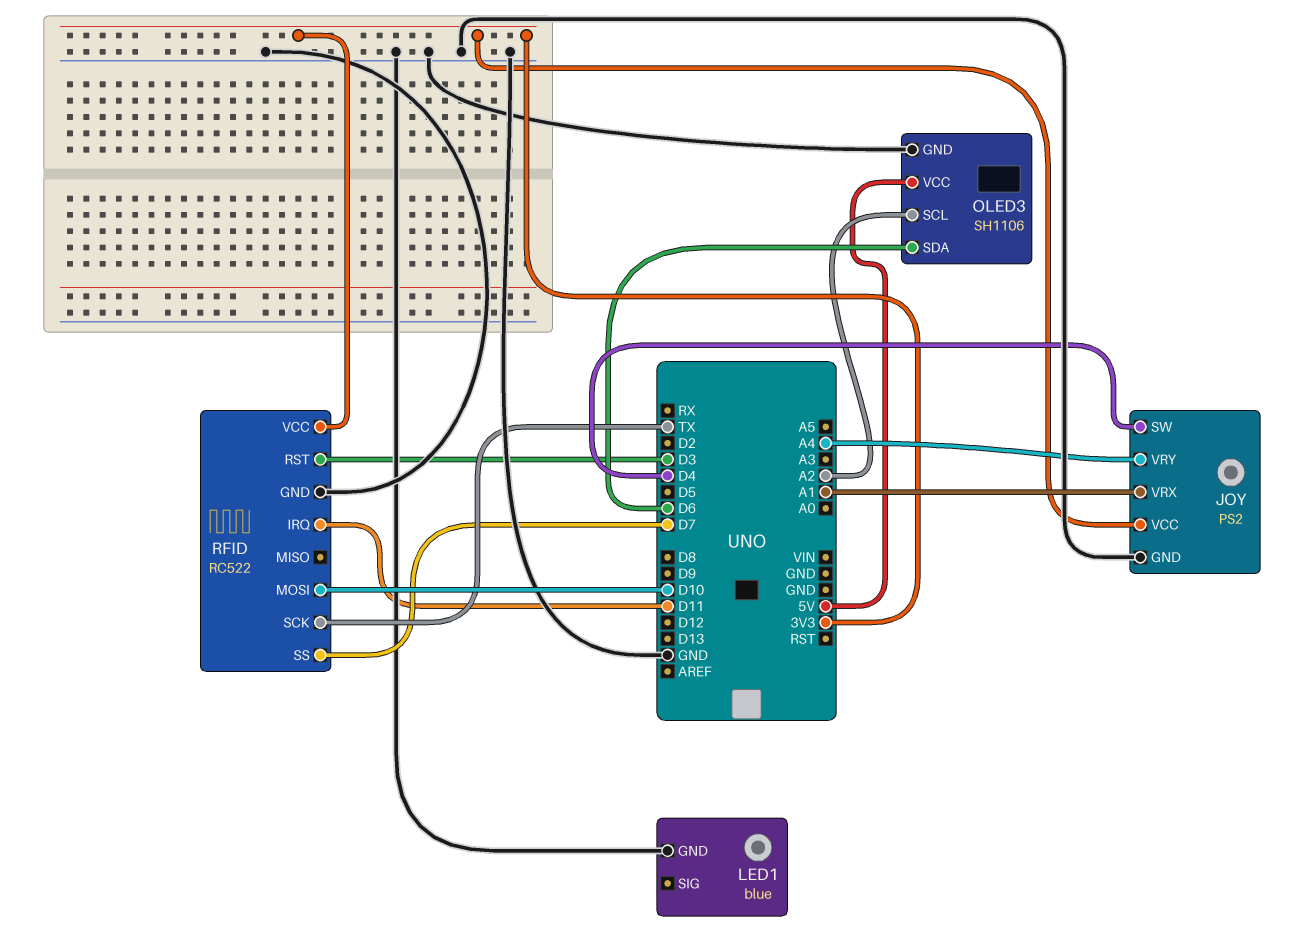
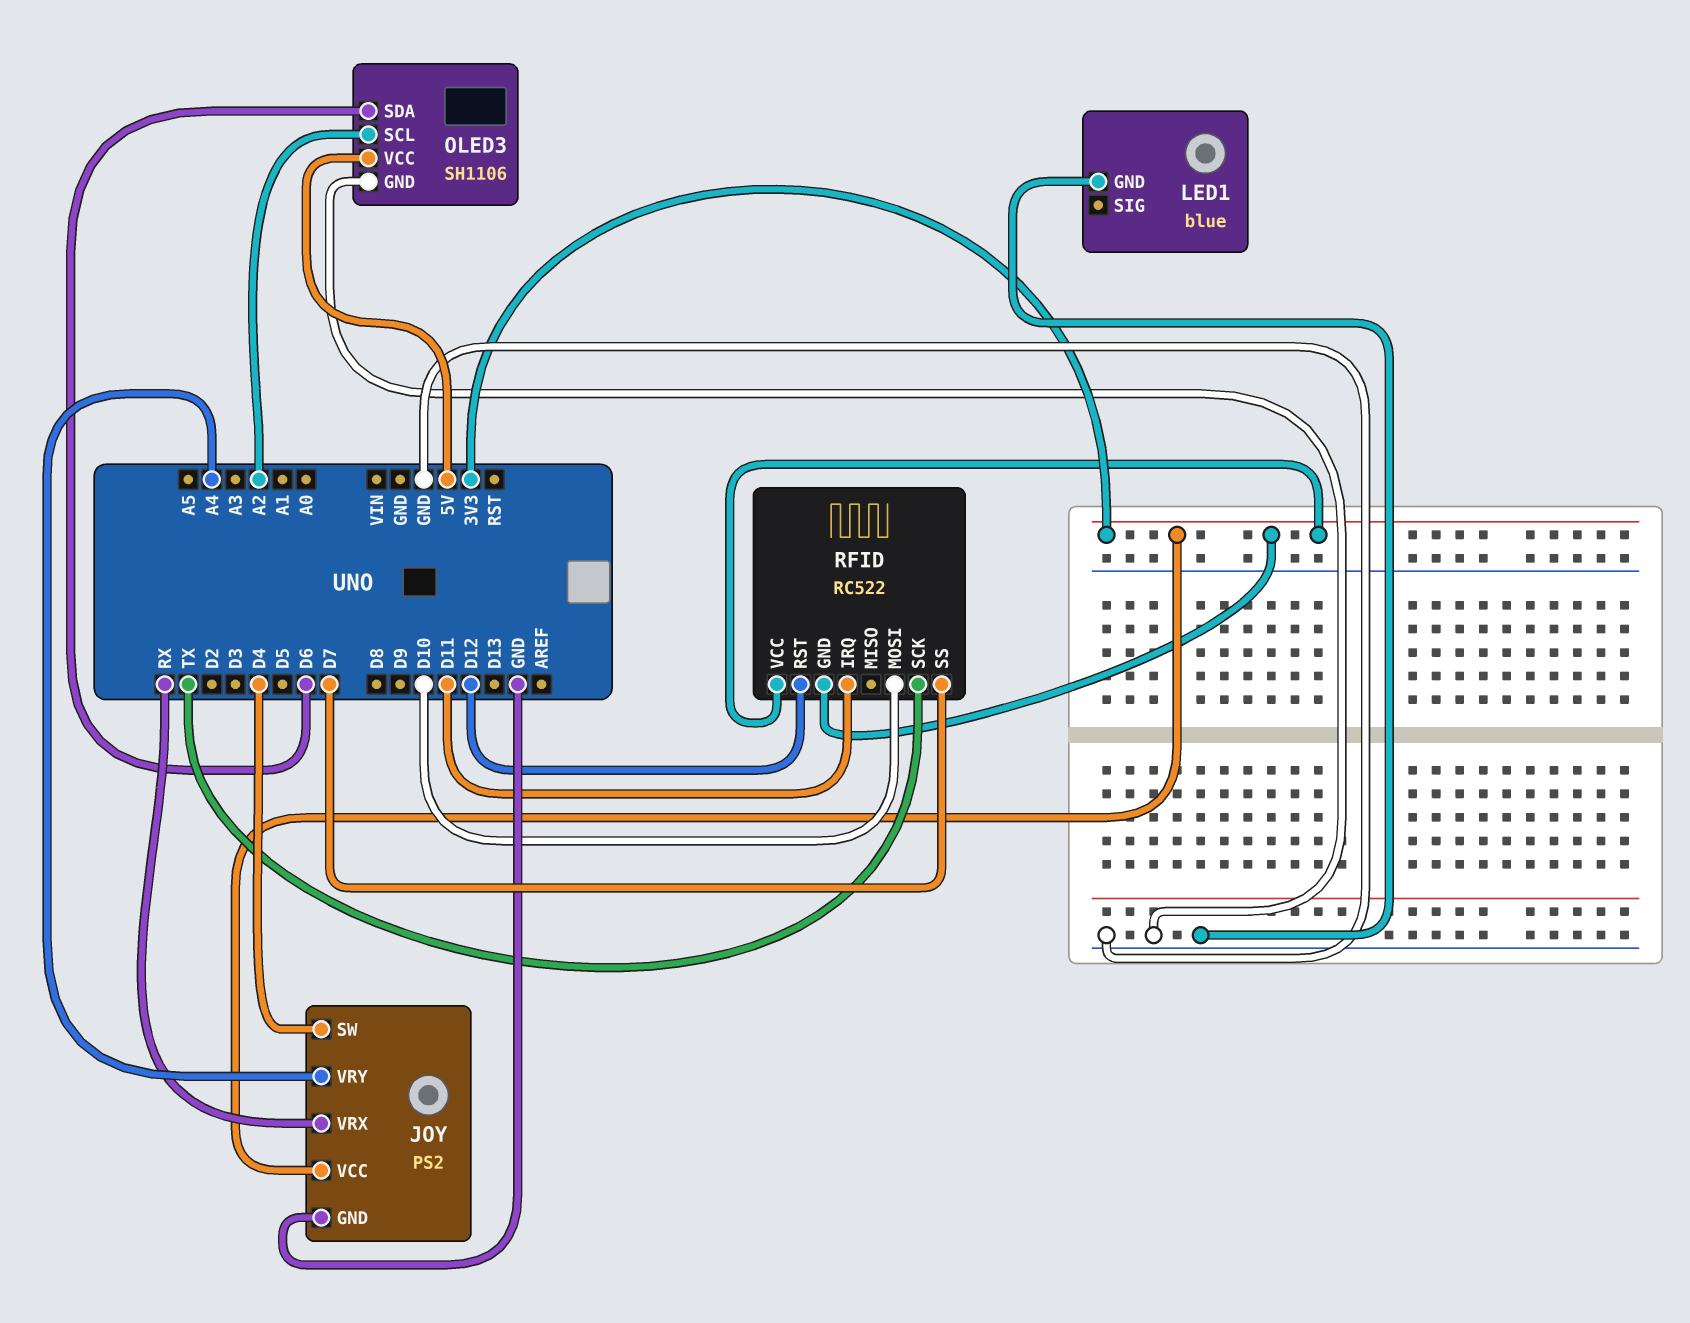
JOY pin VRX: A1 -> RX
RFID pin GND: GND -> 3V3
RFID pin RST: D3 -> D12

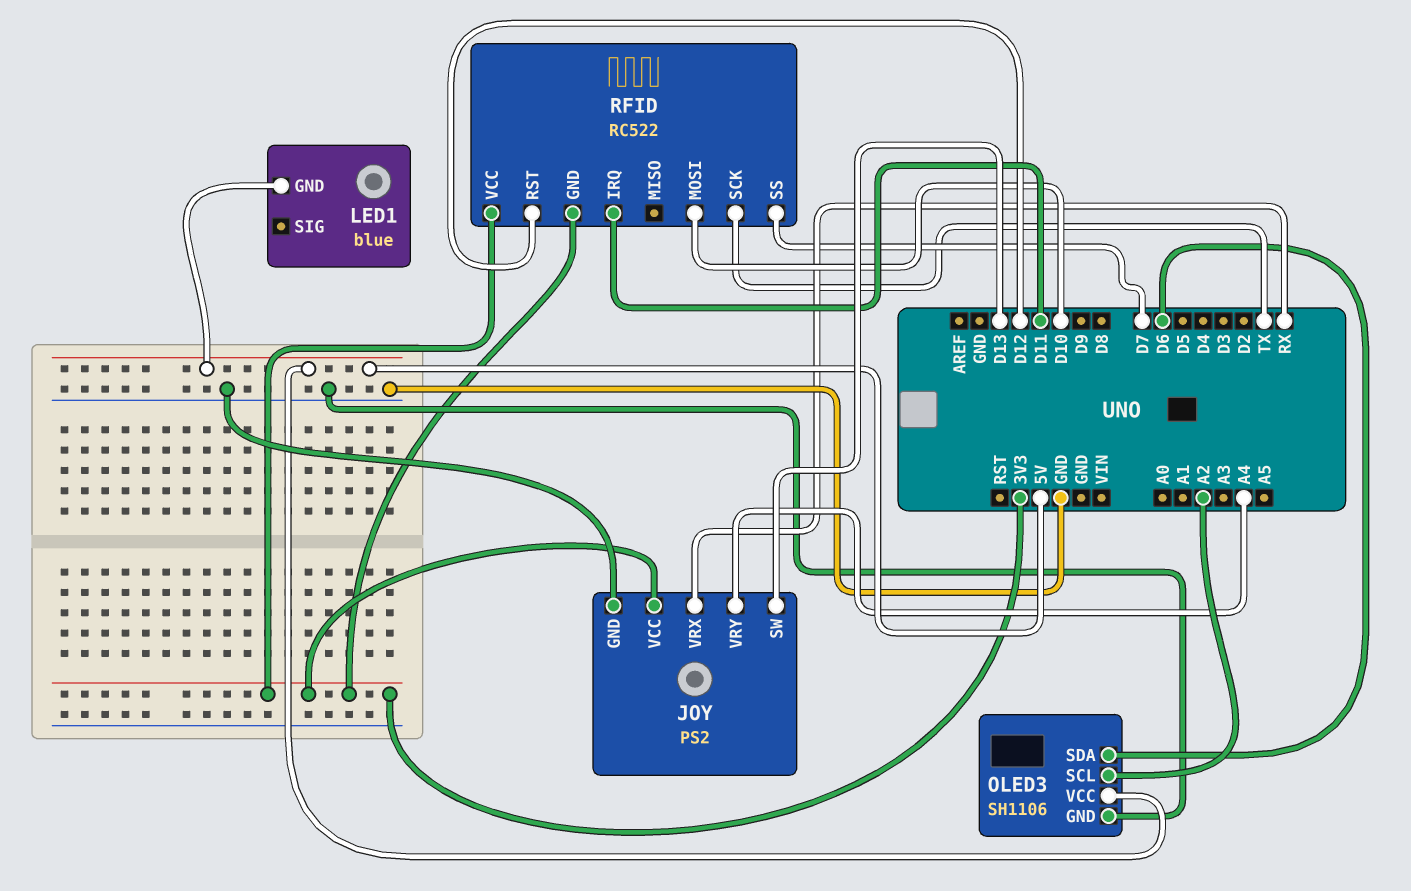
JOY pin SW: D4 -> D13
LED1 pin GND: GND -> 5V

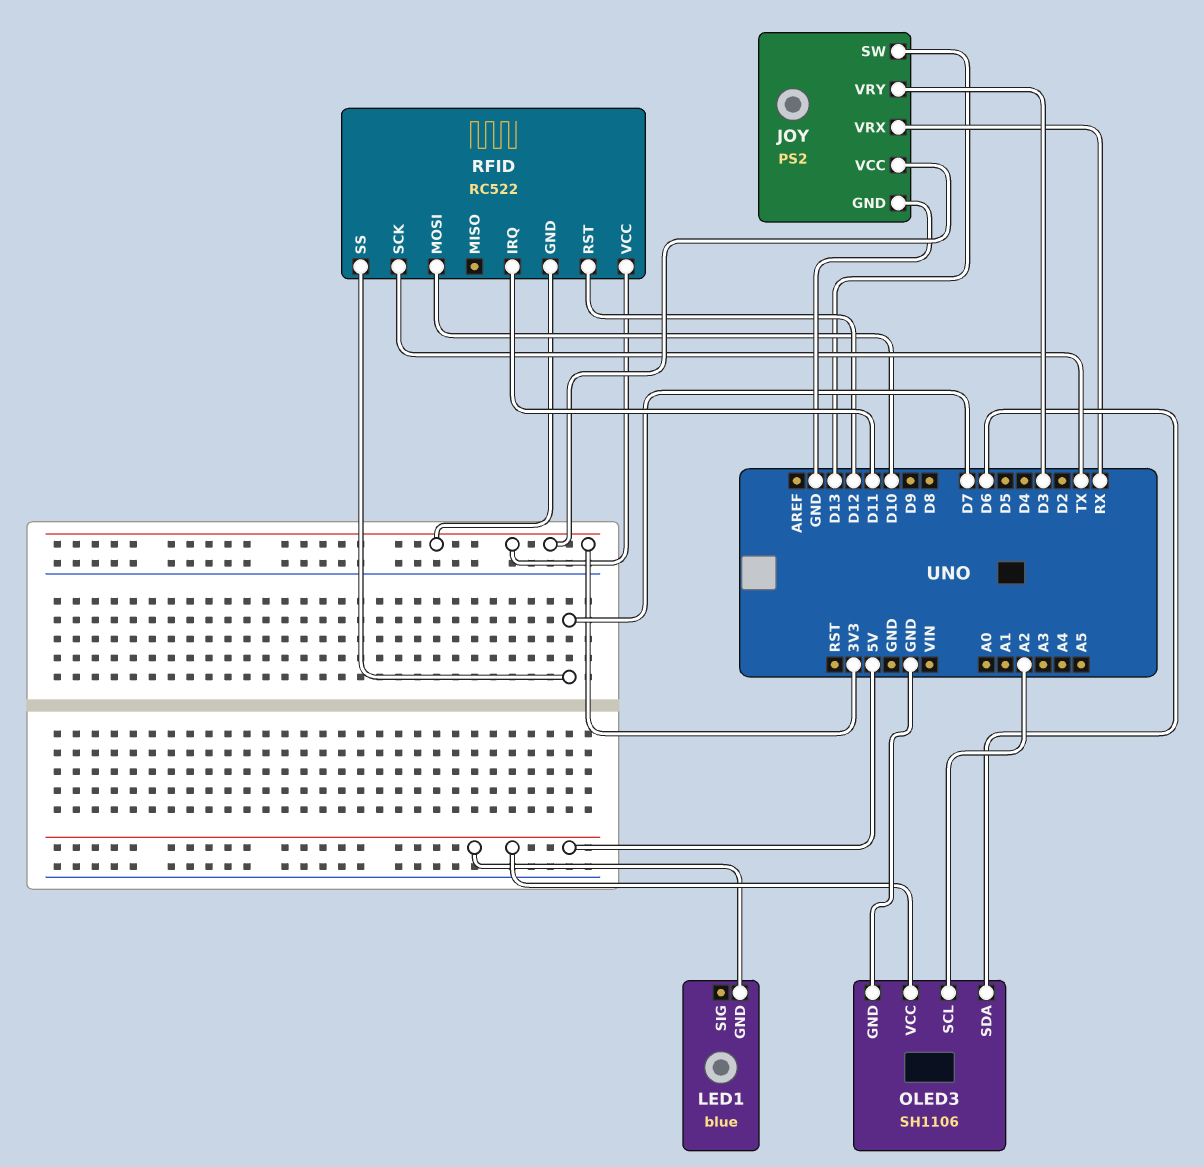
JOY pin VRY: A4 -> D3

